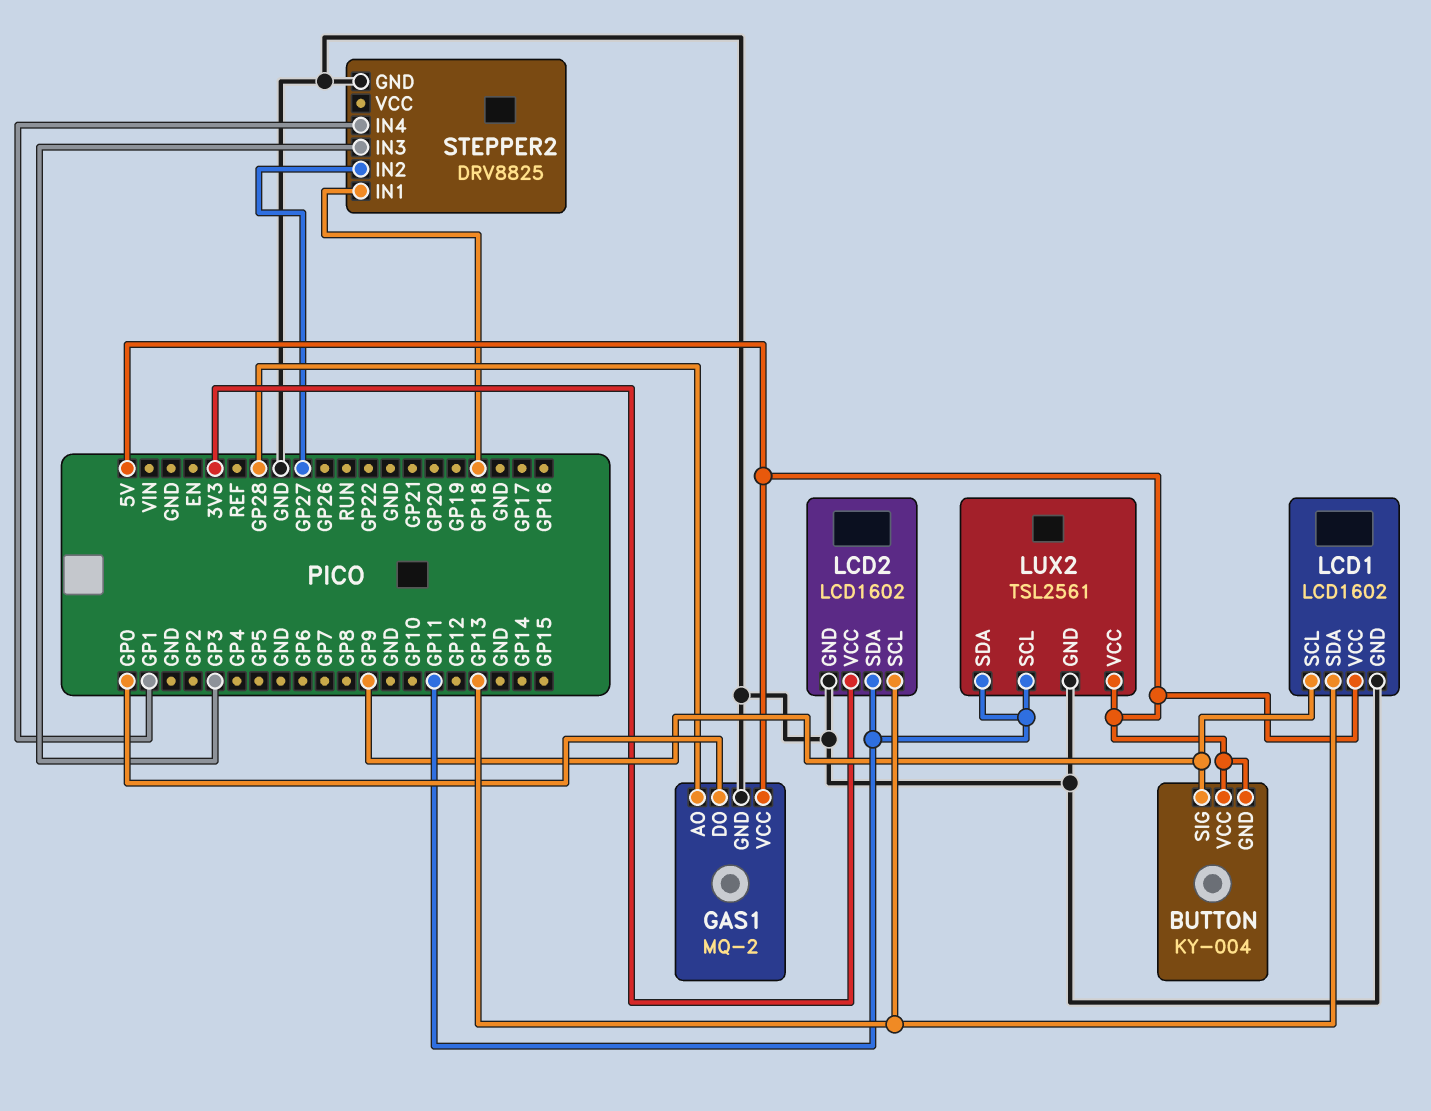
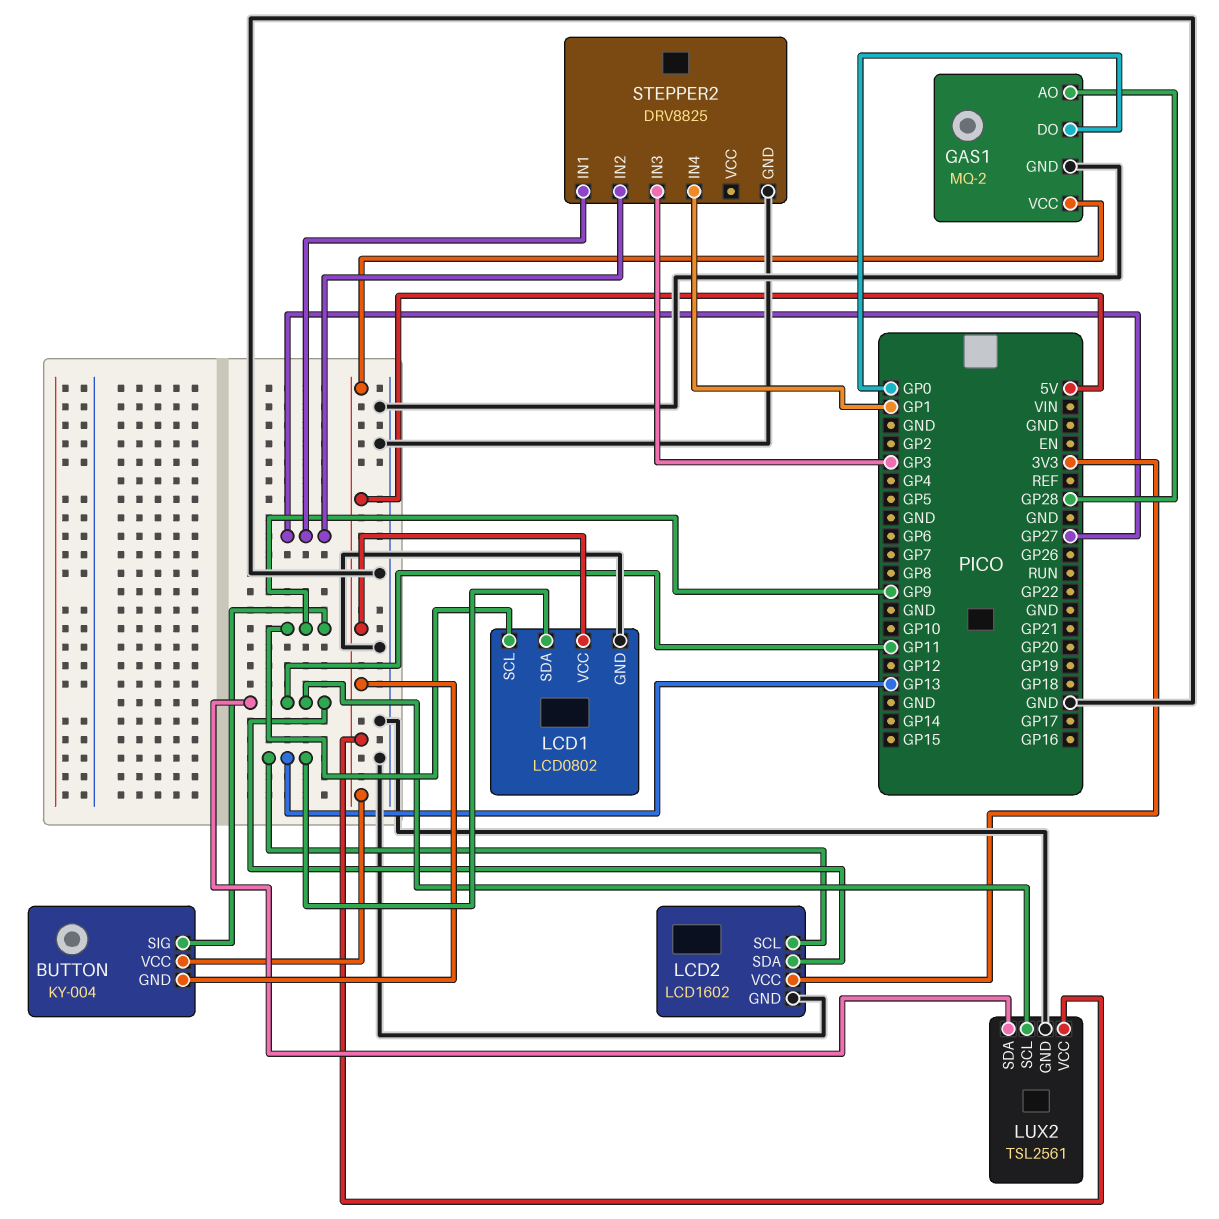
LCD1: LCD1602 -> LCD0802
STEPPER2 pin IN1: GP18 -> GP27

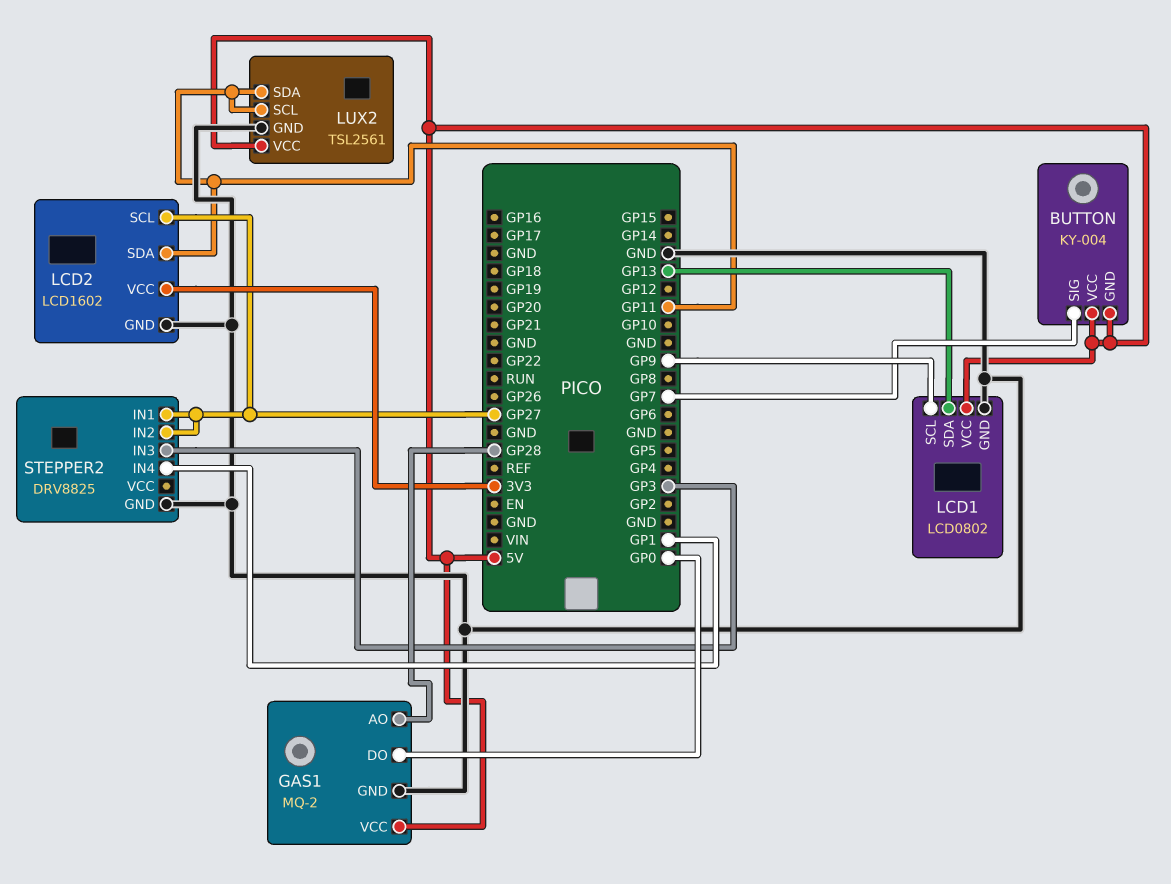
BUTTON pin SIG: GP9 -> GP7
LCD2 pin SCL: GP13 -> GP27

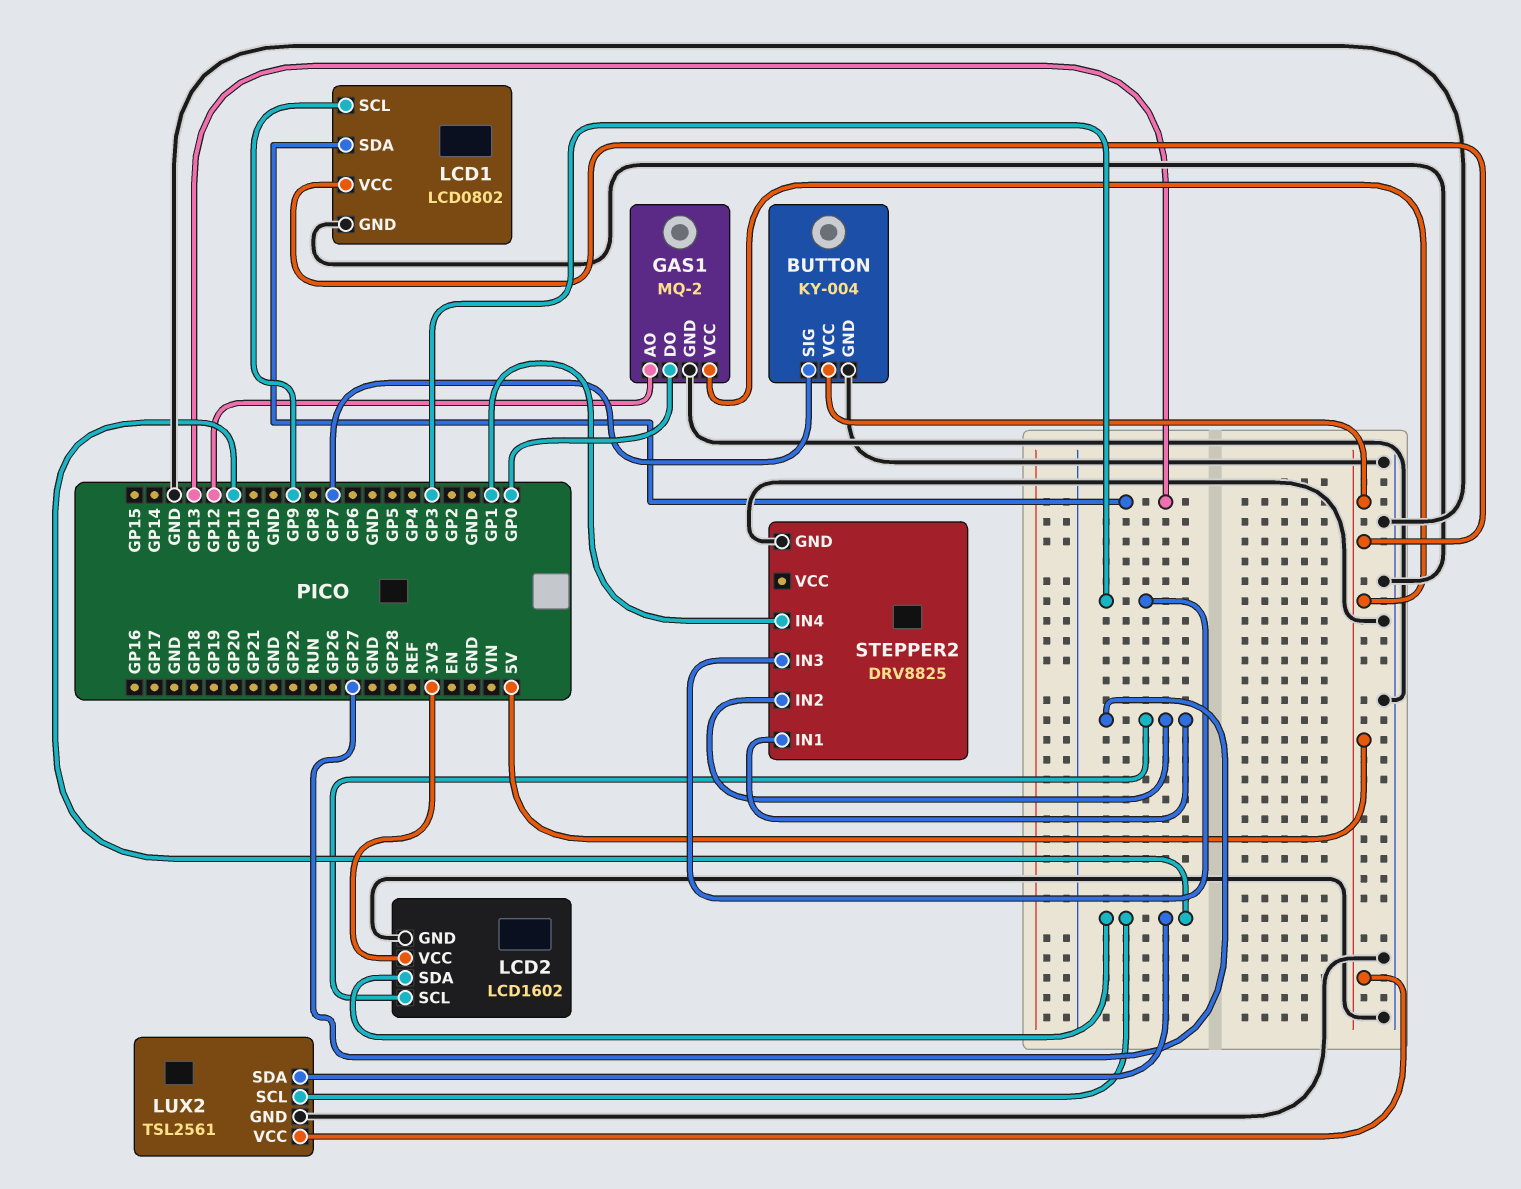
BUTTON pin GND: 5V -> GND
GAS1 pin AO: GP28 -> GP12

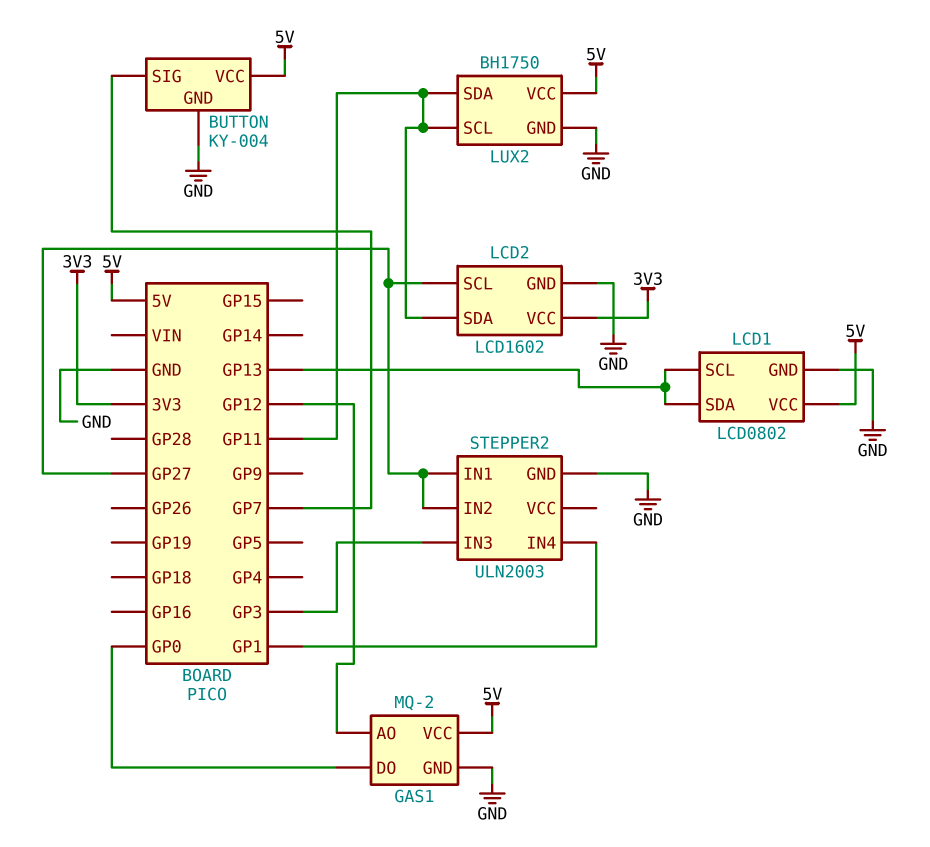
LCD1 pin SCL: GP9 -> GP13
LUX2: TSL2561 -> BH1750
STEPPER2: DRV8825 -> ULN2003

